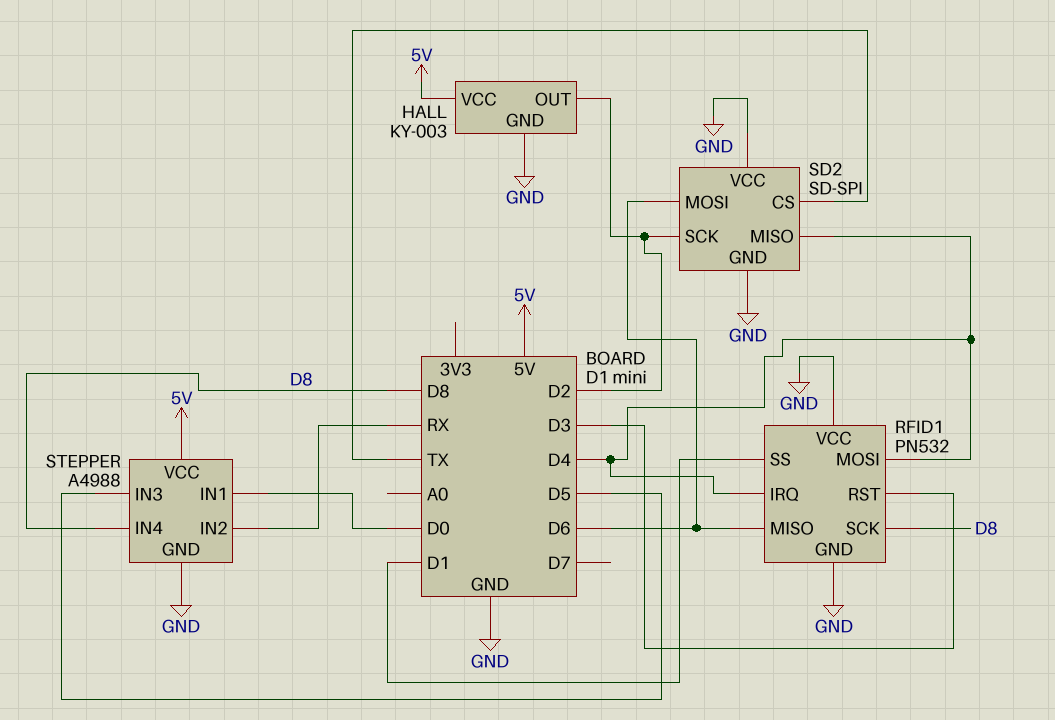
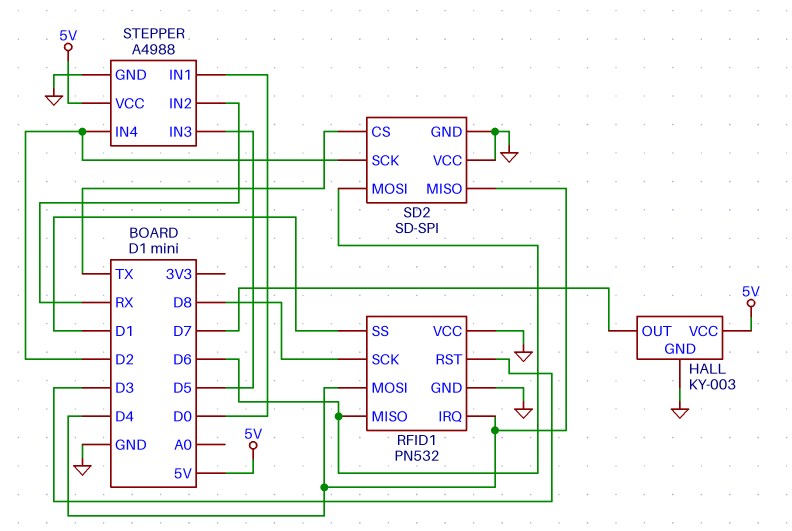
HALL pin OUT: D2 -> D7
STEPPER pin IN4: D8 -> D2

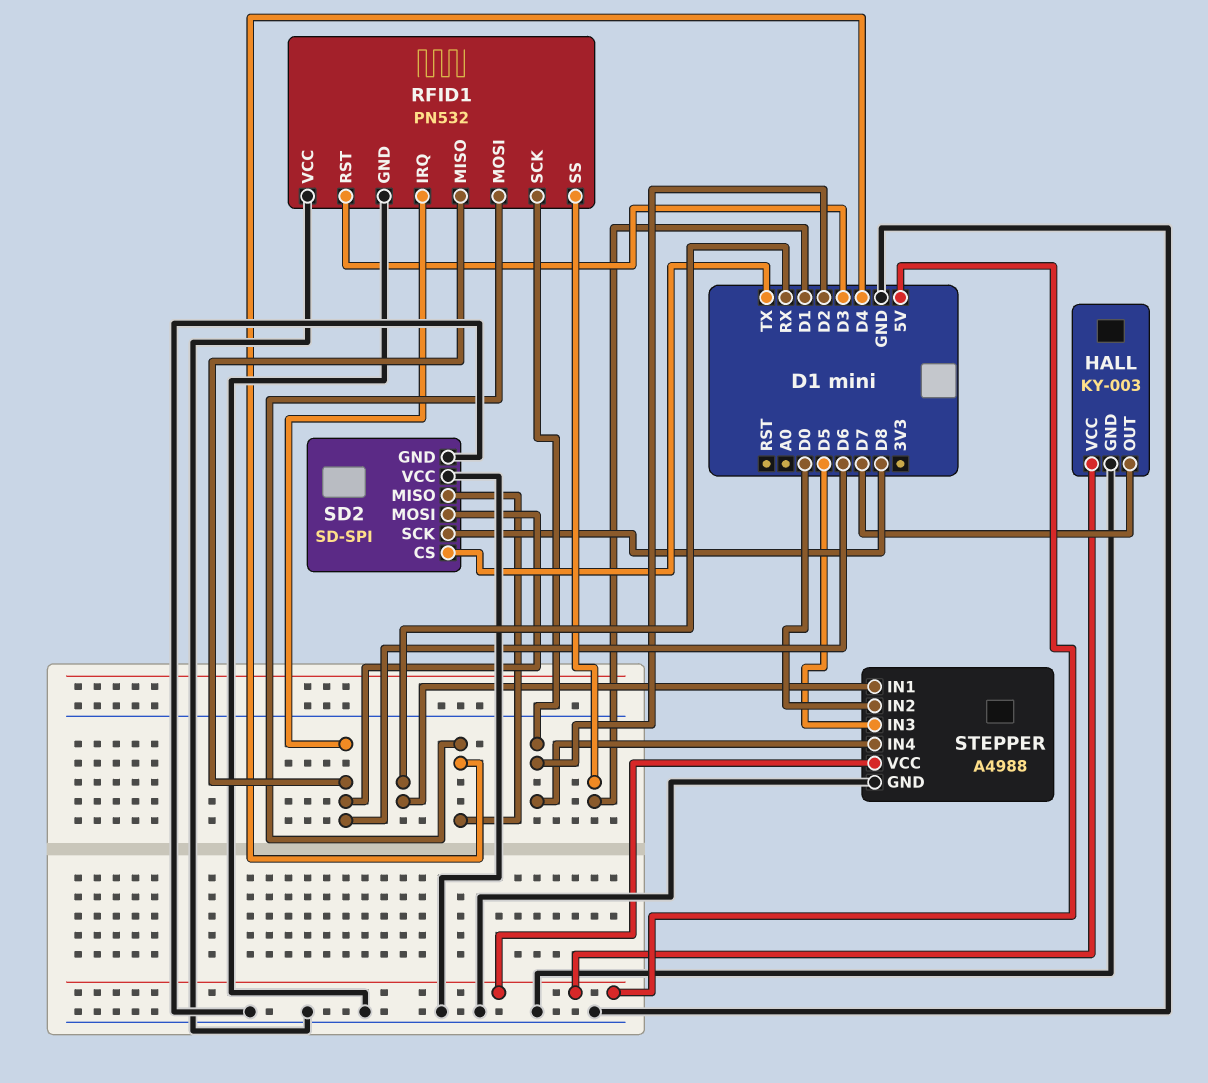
RFID1 pin IRQ: D4 -> D6
RFID1 pin SCK: D8 -> D2
SD2 pin SCK: D2 -> D8
STEPPER pin IN1: D0 -> RX
STEPPER pin IN2: RX -> D0

